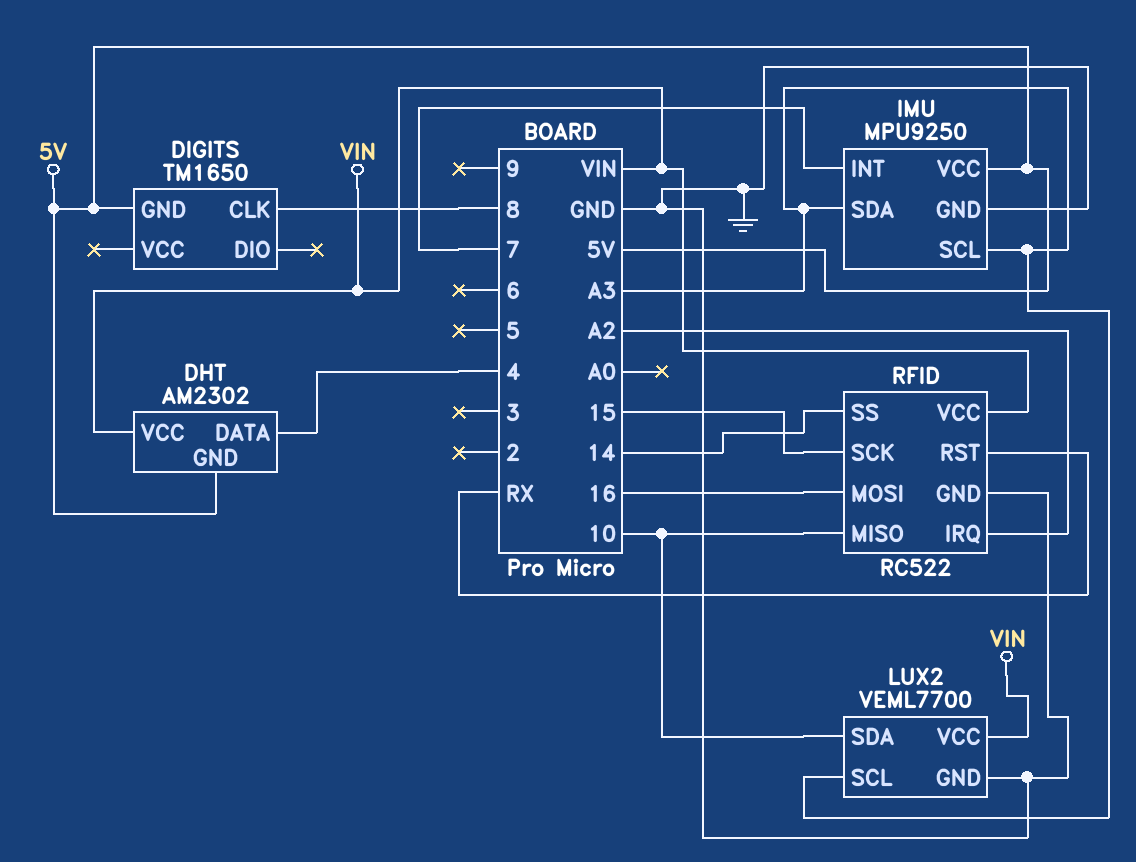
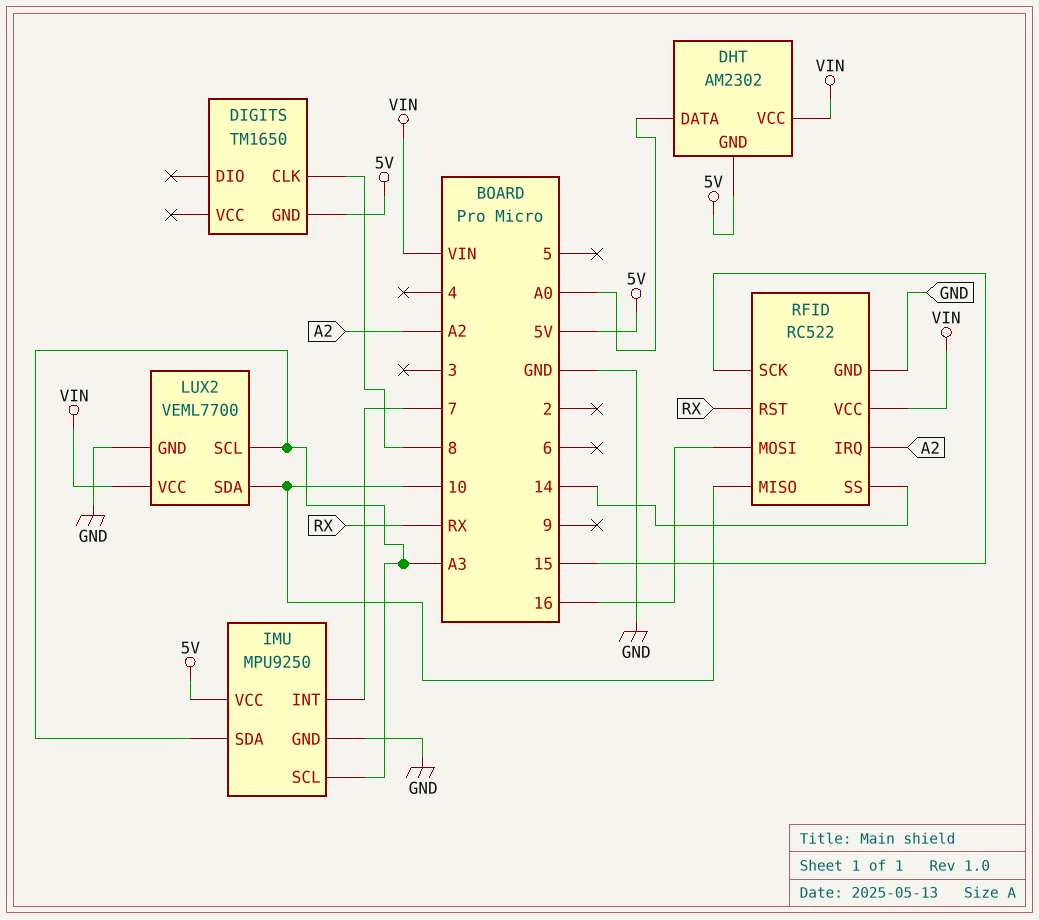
DHT pin DATA: 4 -> A0

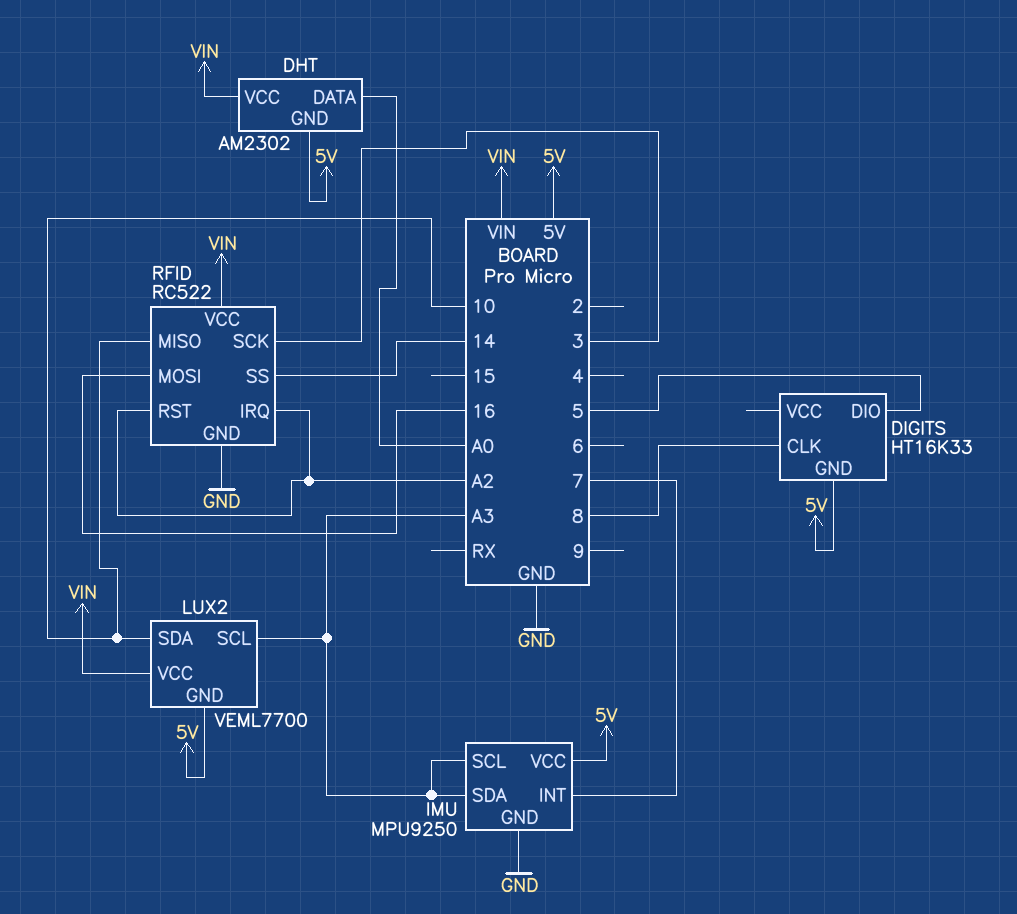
DIGITS: TM1650 -> HT16K33
DIGITS pin DIO: none -> 5
LUX2 pin GND: GND -> 5V
RFID pin RST: RX -> A2
RFID pin SCK: 15 -> 3

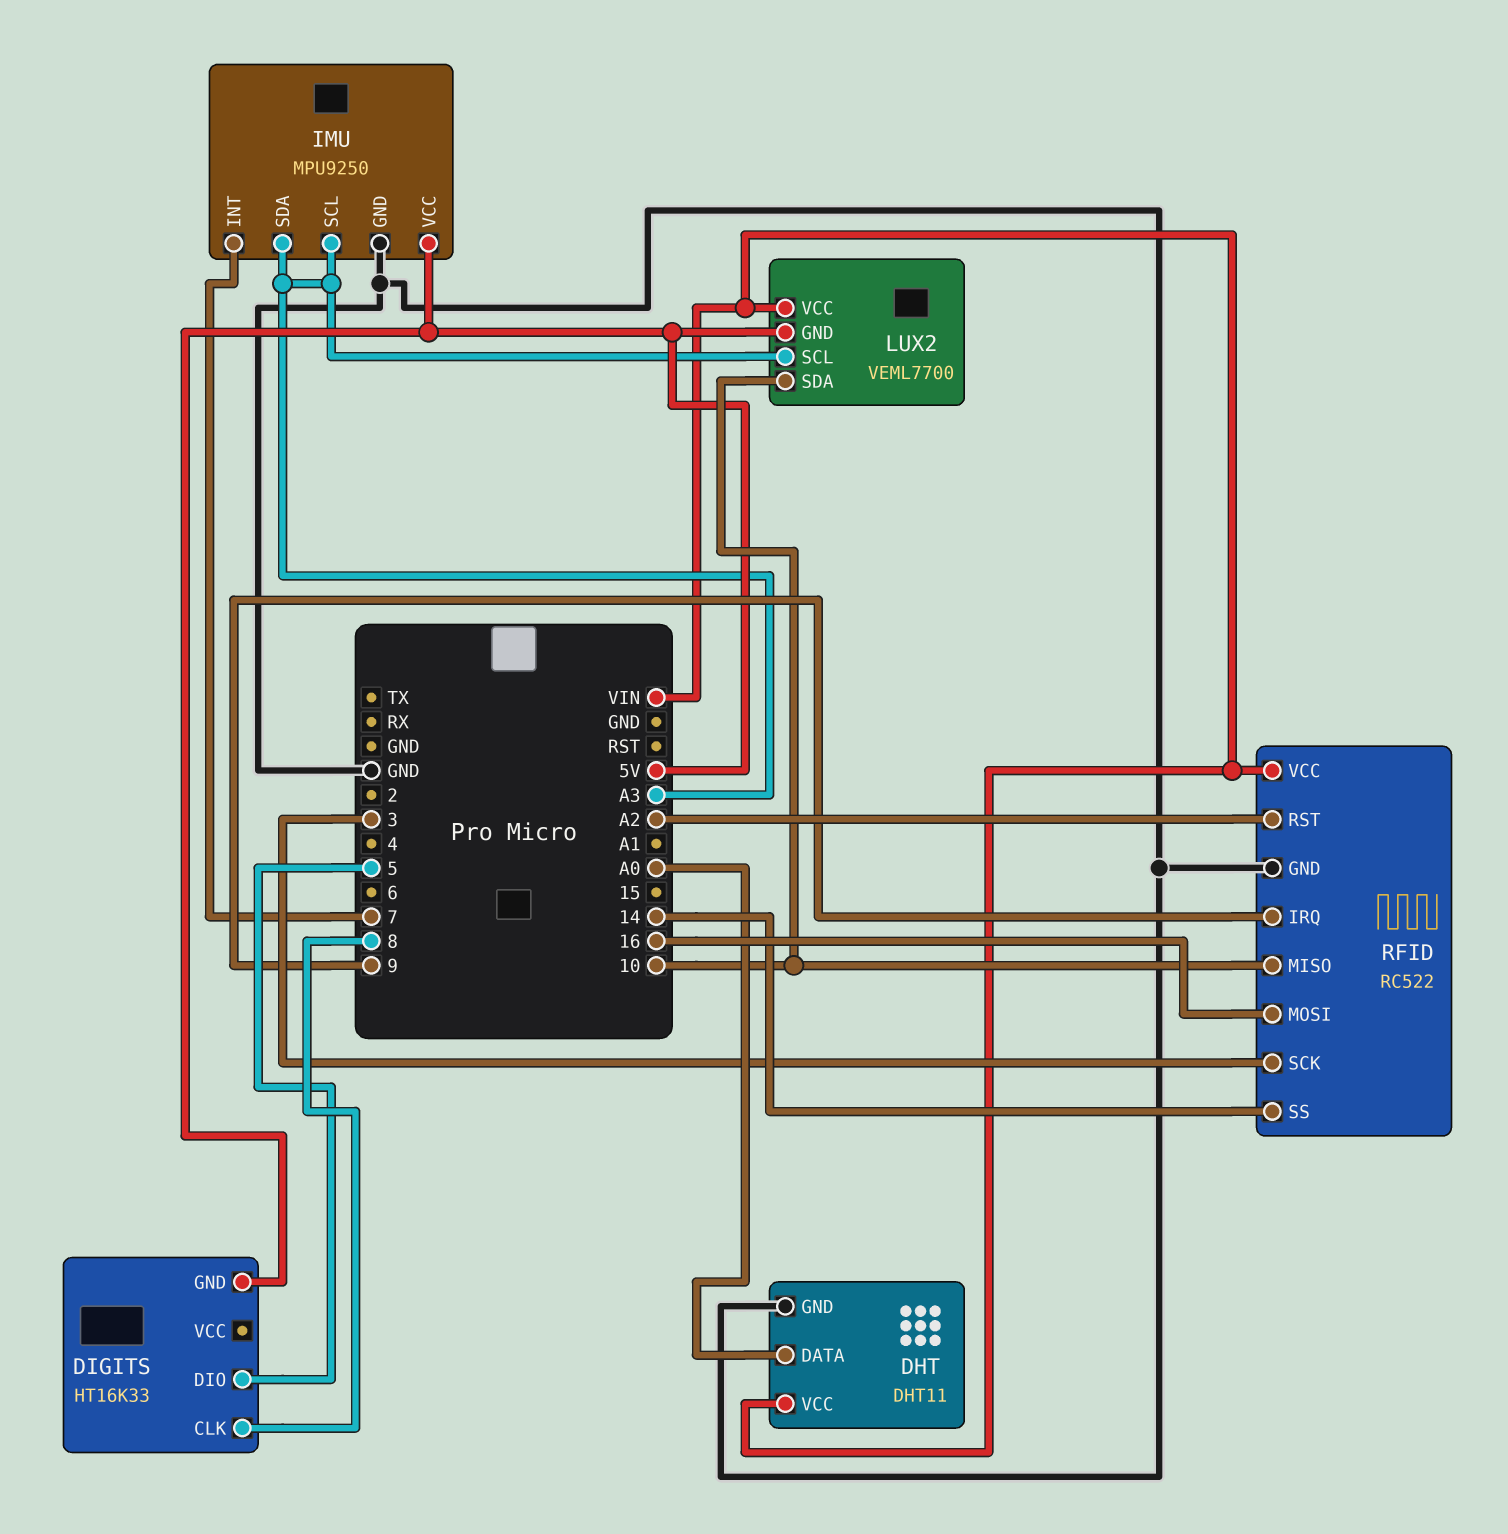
DHT: AM2302 -> DHT11
DHT pin GND: 5V -> GND
RFID pin IRQ: A2 -> 9

